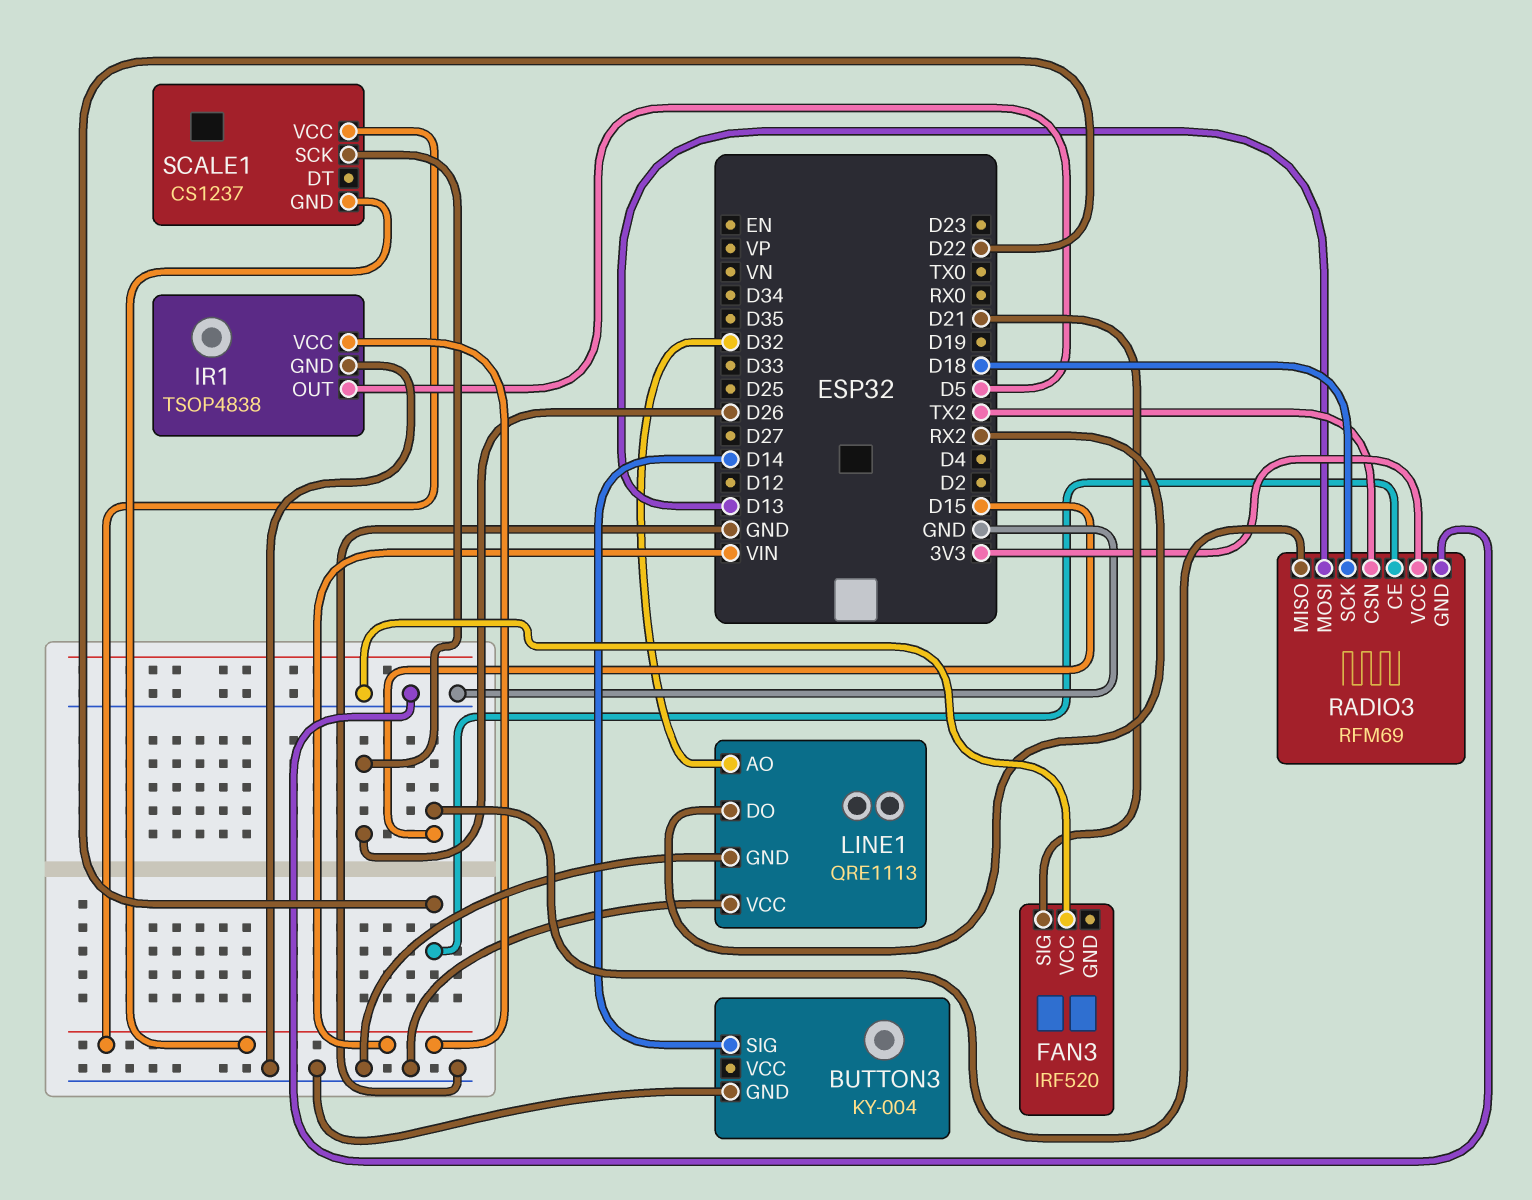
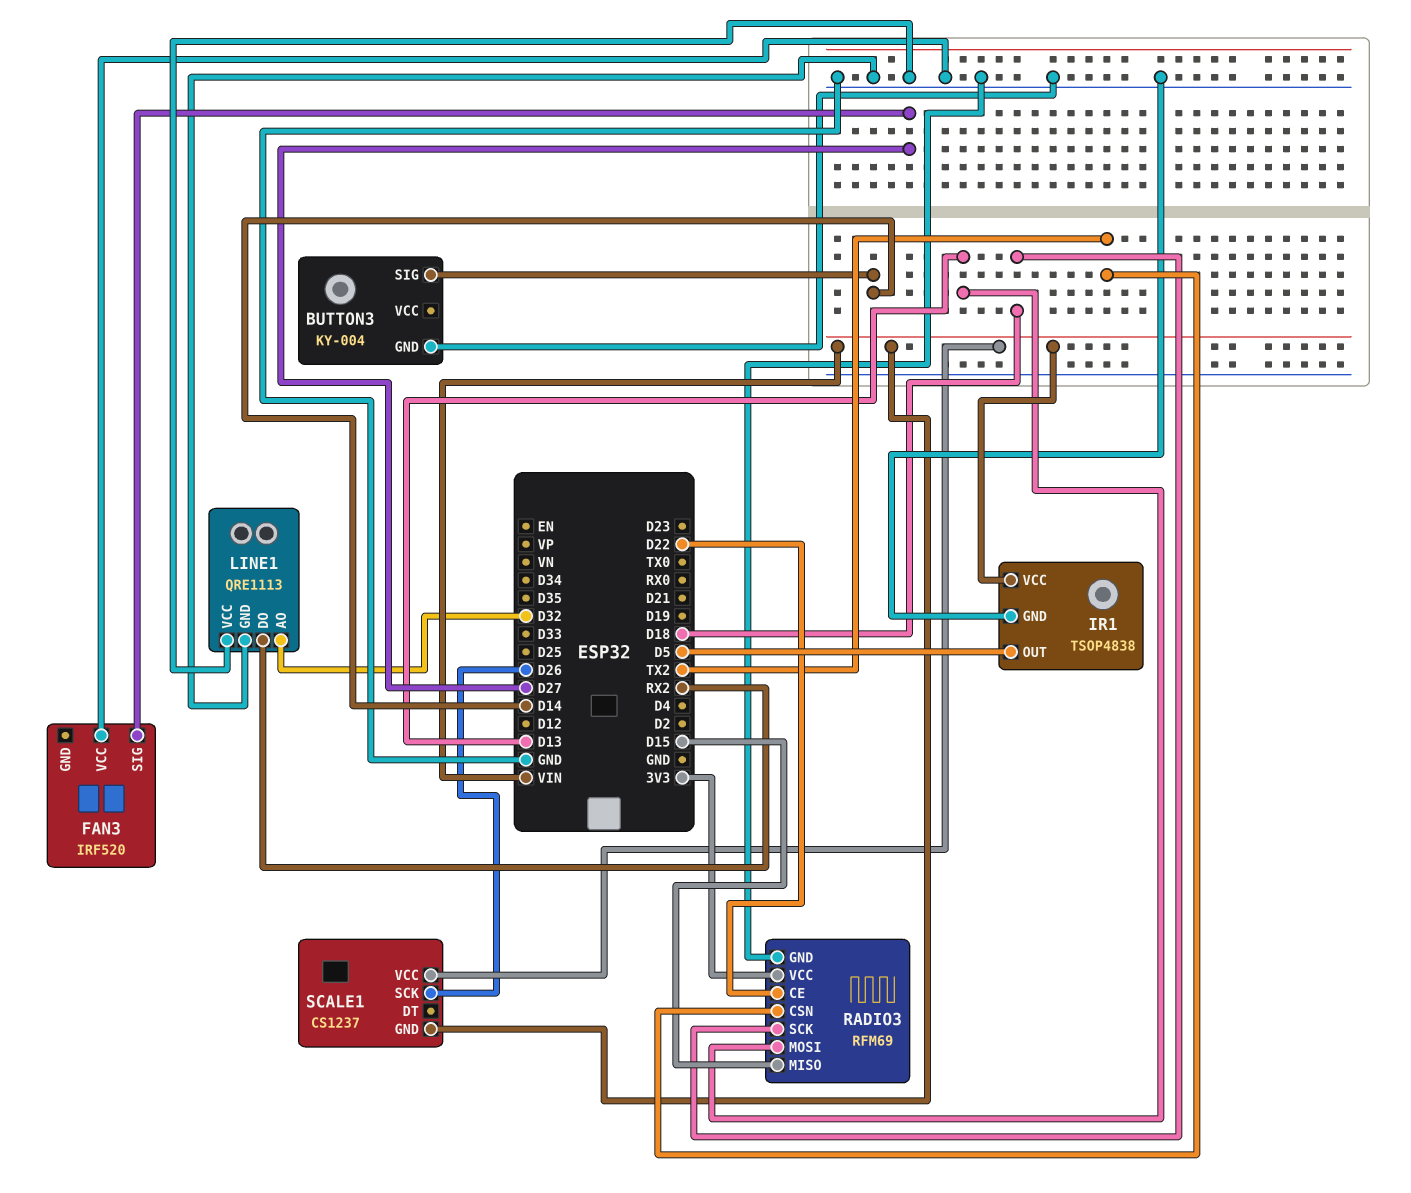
FAN3 pin SIG: D21 -> D27

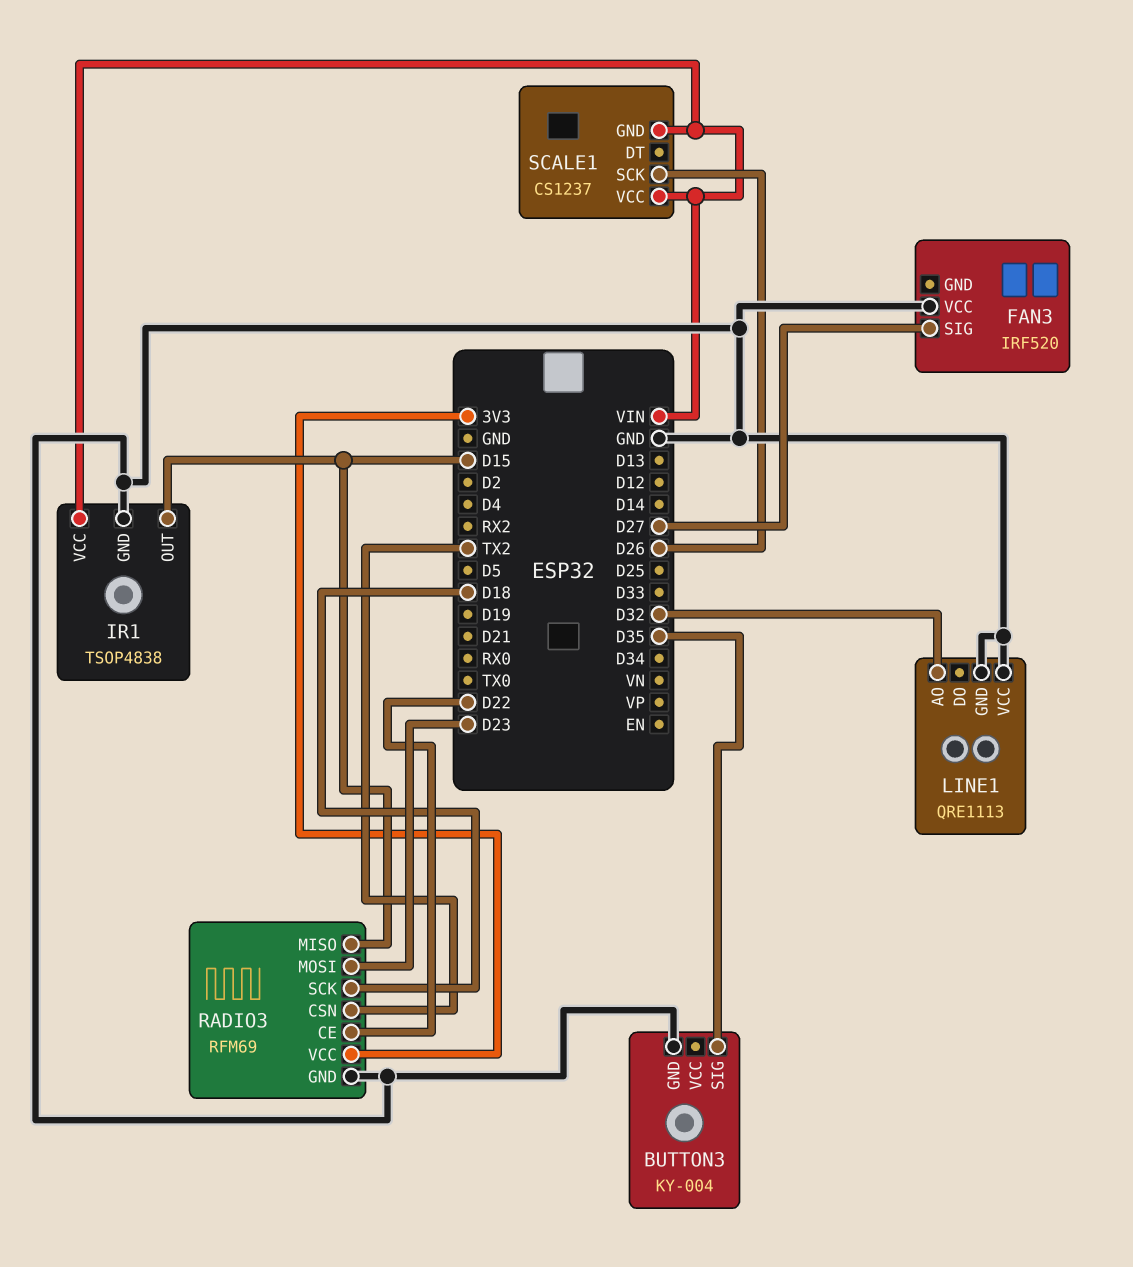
BUTTON3 pin SIG: D14 -> D35
IR1 pin OUT: D5 -> D15
LINE1 pin DO: RX2 -> none
RADIO3 pin MOSI: D13 -> D23

